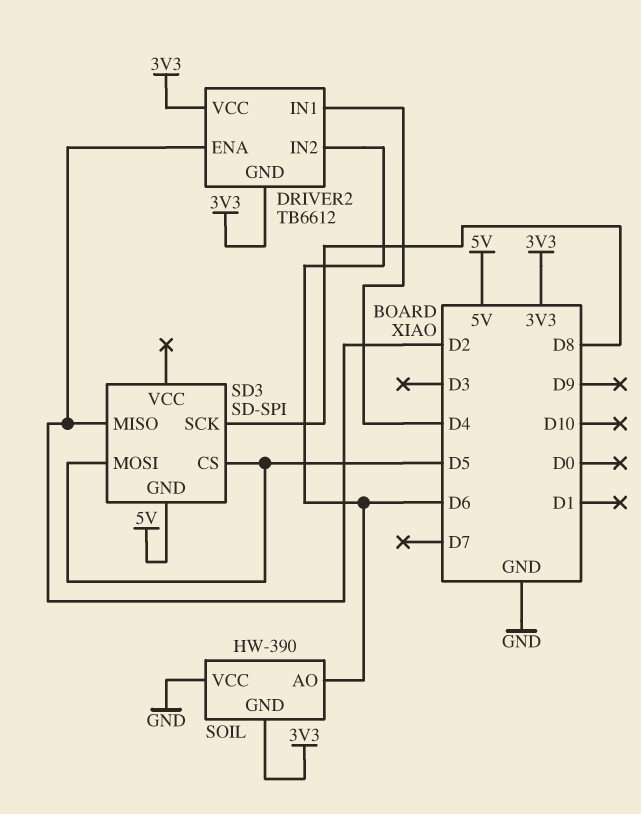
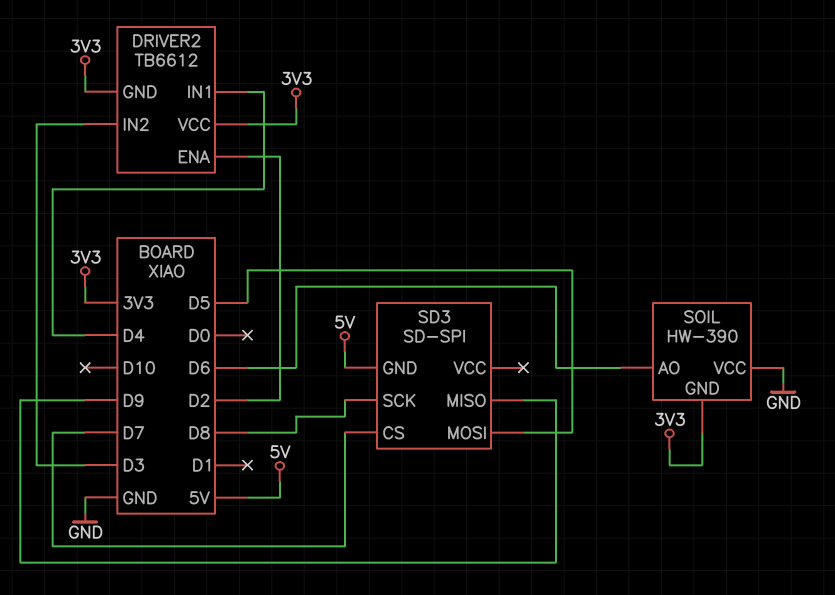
DRIVER2 pin IN2: D6 -> D3
SD3 pin CS: D5 -> D7
SD3 pin MISO: D2 -> D9

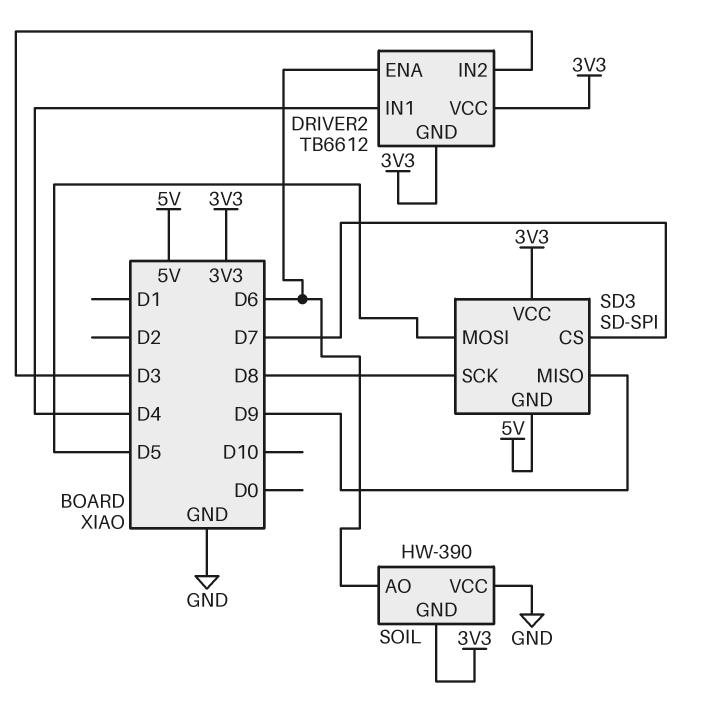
DRIVER2 pin ENA: D2 -> D6
SD3 pin VCC: none -> 3V3

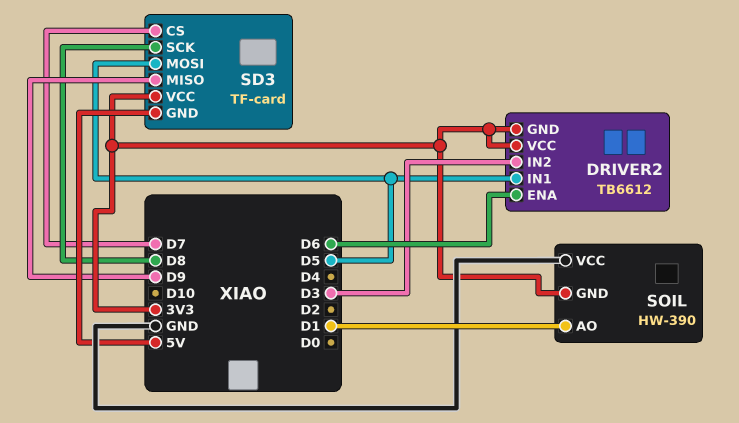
DRIVER2 pin IN1: D4 -> D5
SD3: SD-SPI -> TF-card
SOIL pin AO: D6 -> D1

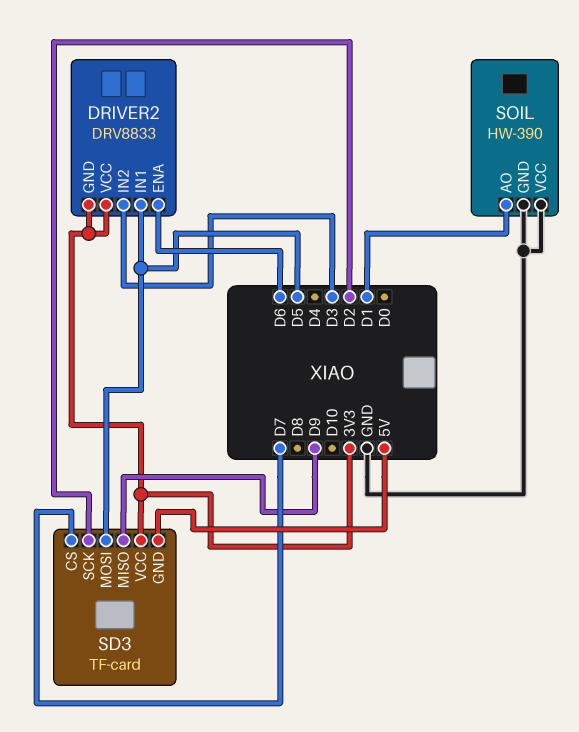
DRIVER2: TB6612 -> DRV8833
SD3 pin SCK: D8 -> D2
SOIL pin GND: 3V3 -> GND

